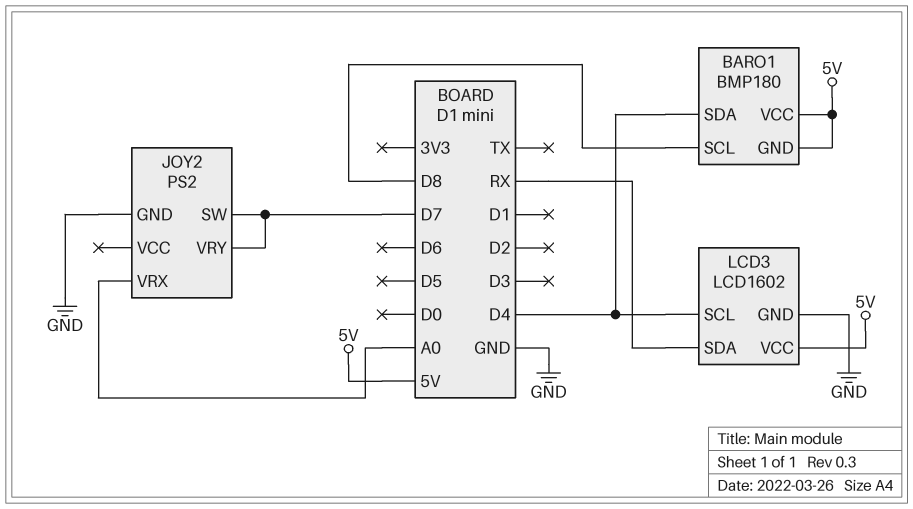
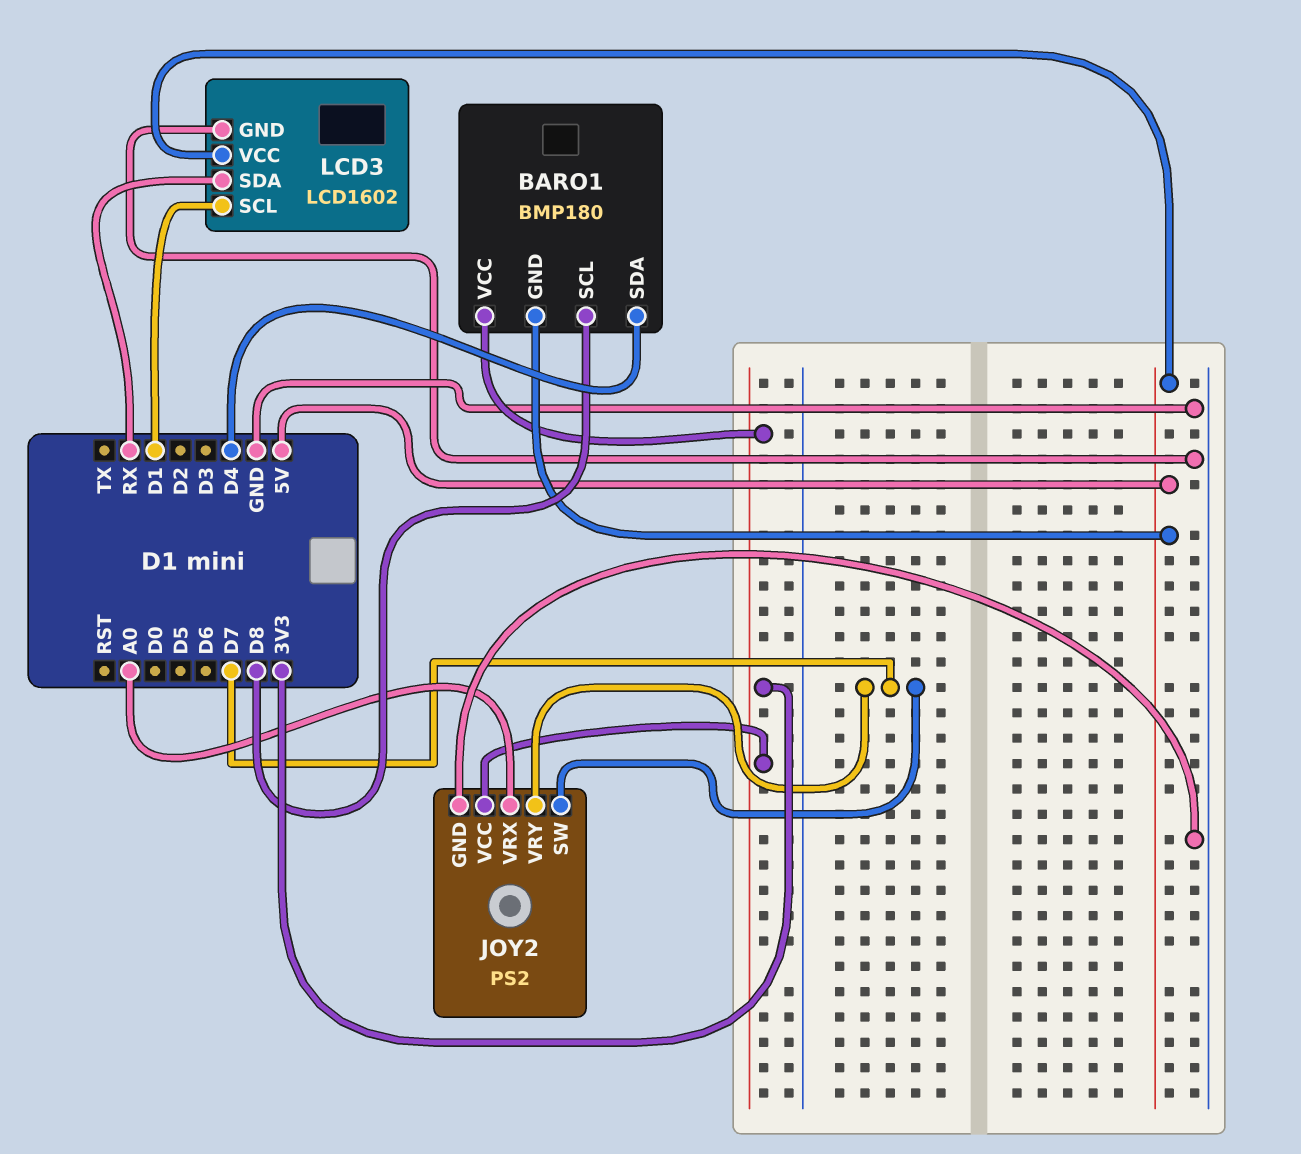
BARO1 pin VCC: 5V -> 3V3
JOY2 pin VCC: none -> 3V3
LCD3 pin SCL: D4 -> D1

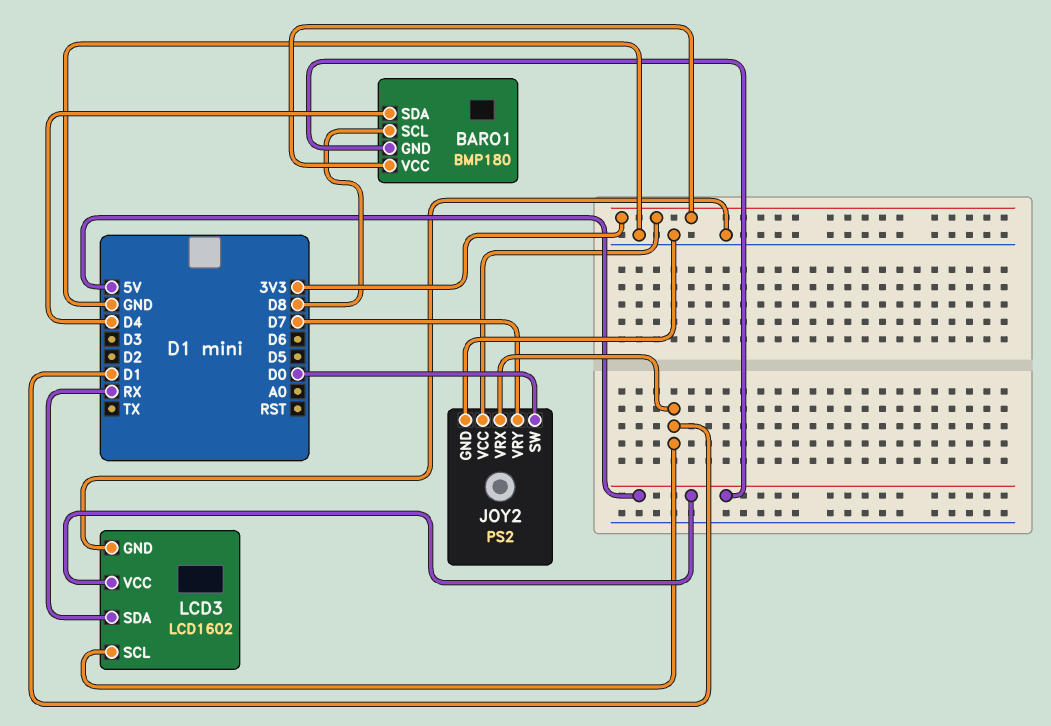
JOY2 pin SW: D7 -> D0
JOY2 pin VRX: A0 -> D1

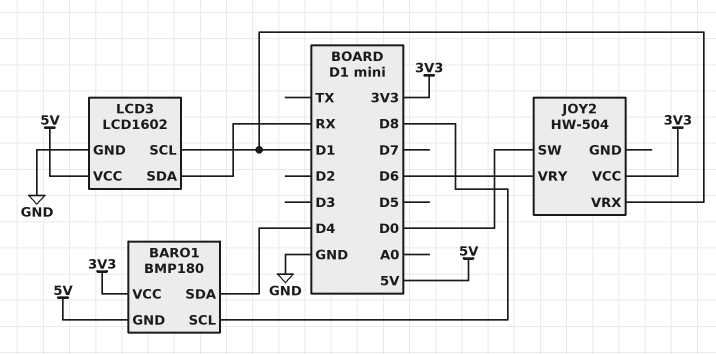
JOY2: PS2 -> HW-504
JOY2 pin GND: GND -> none
JOY2 pin VRY: D7 -> D6

